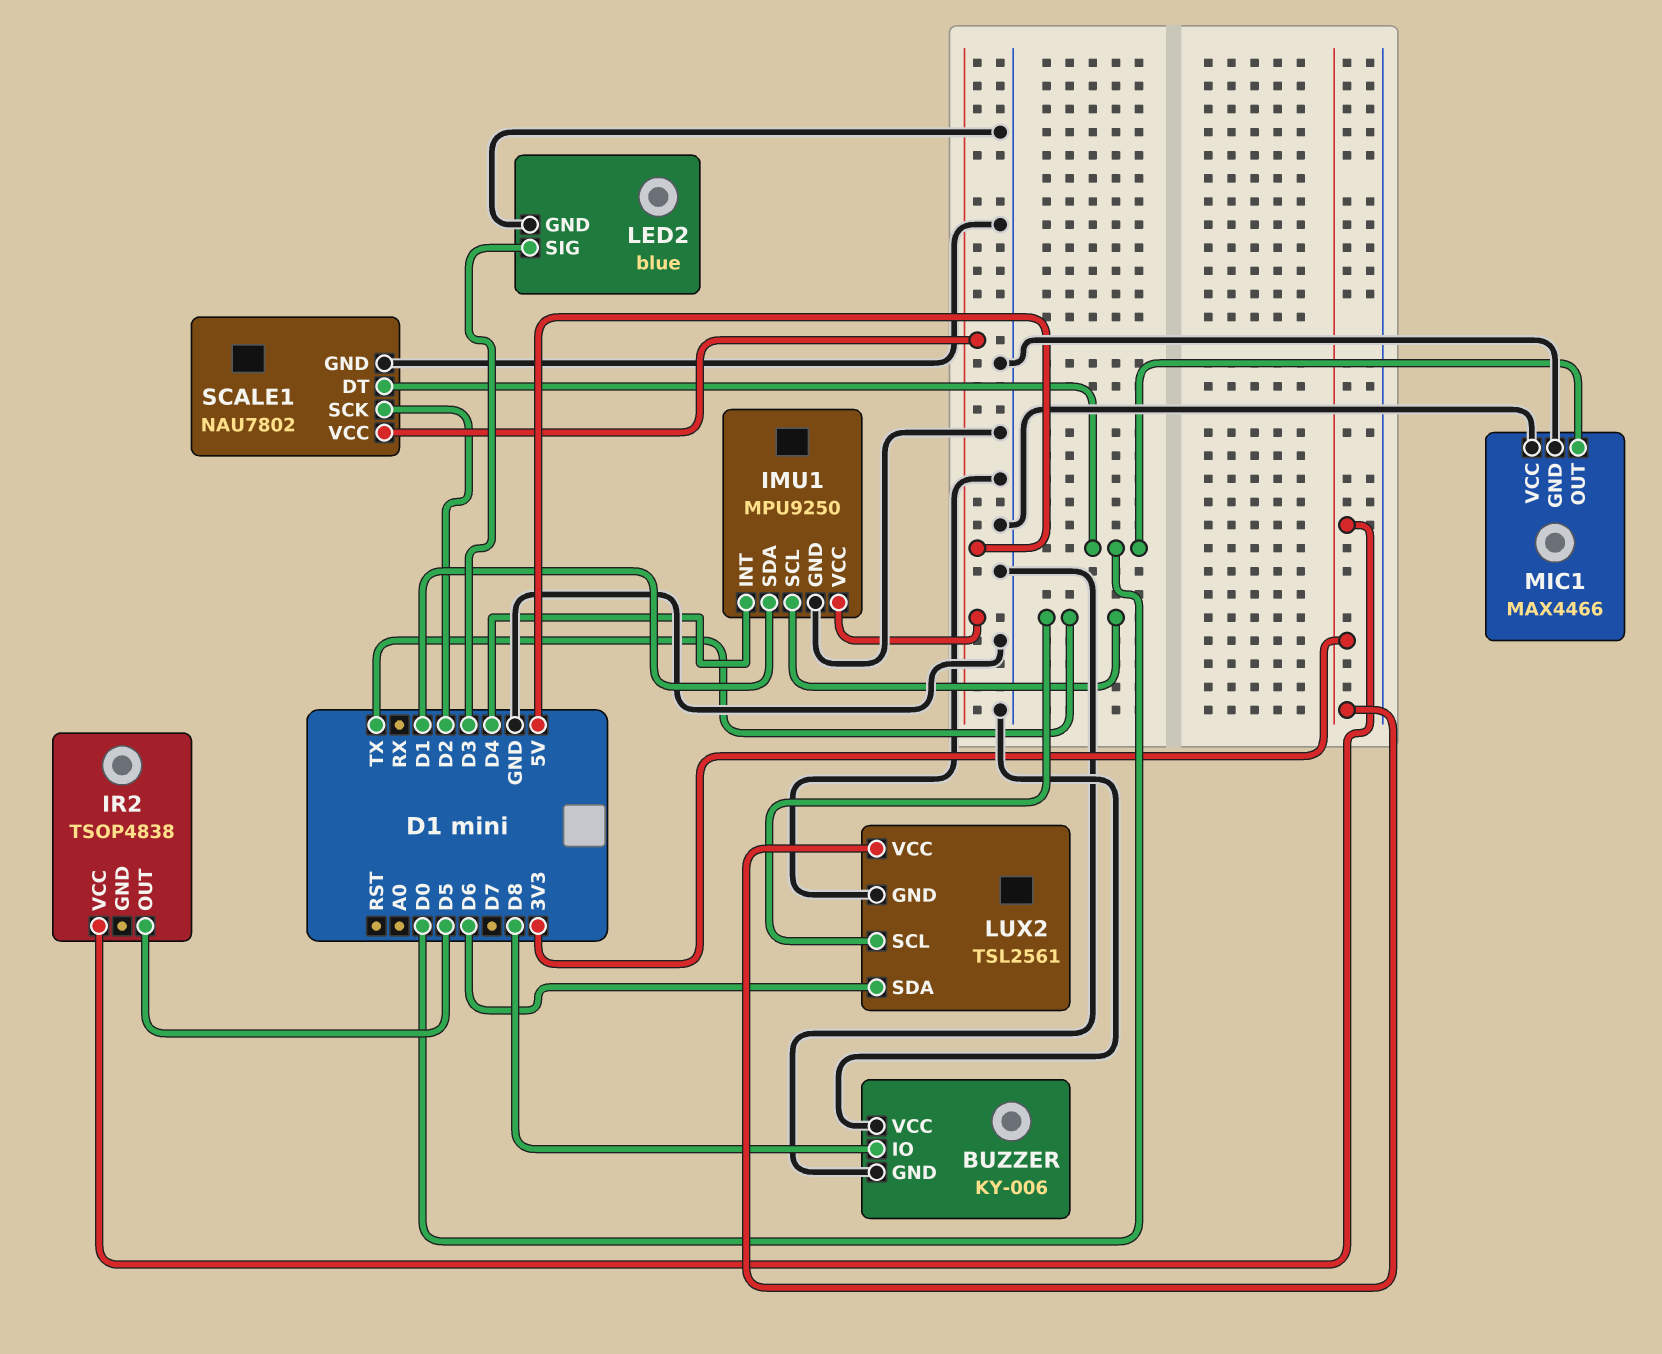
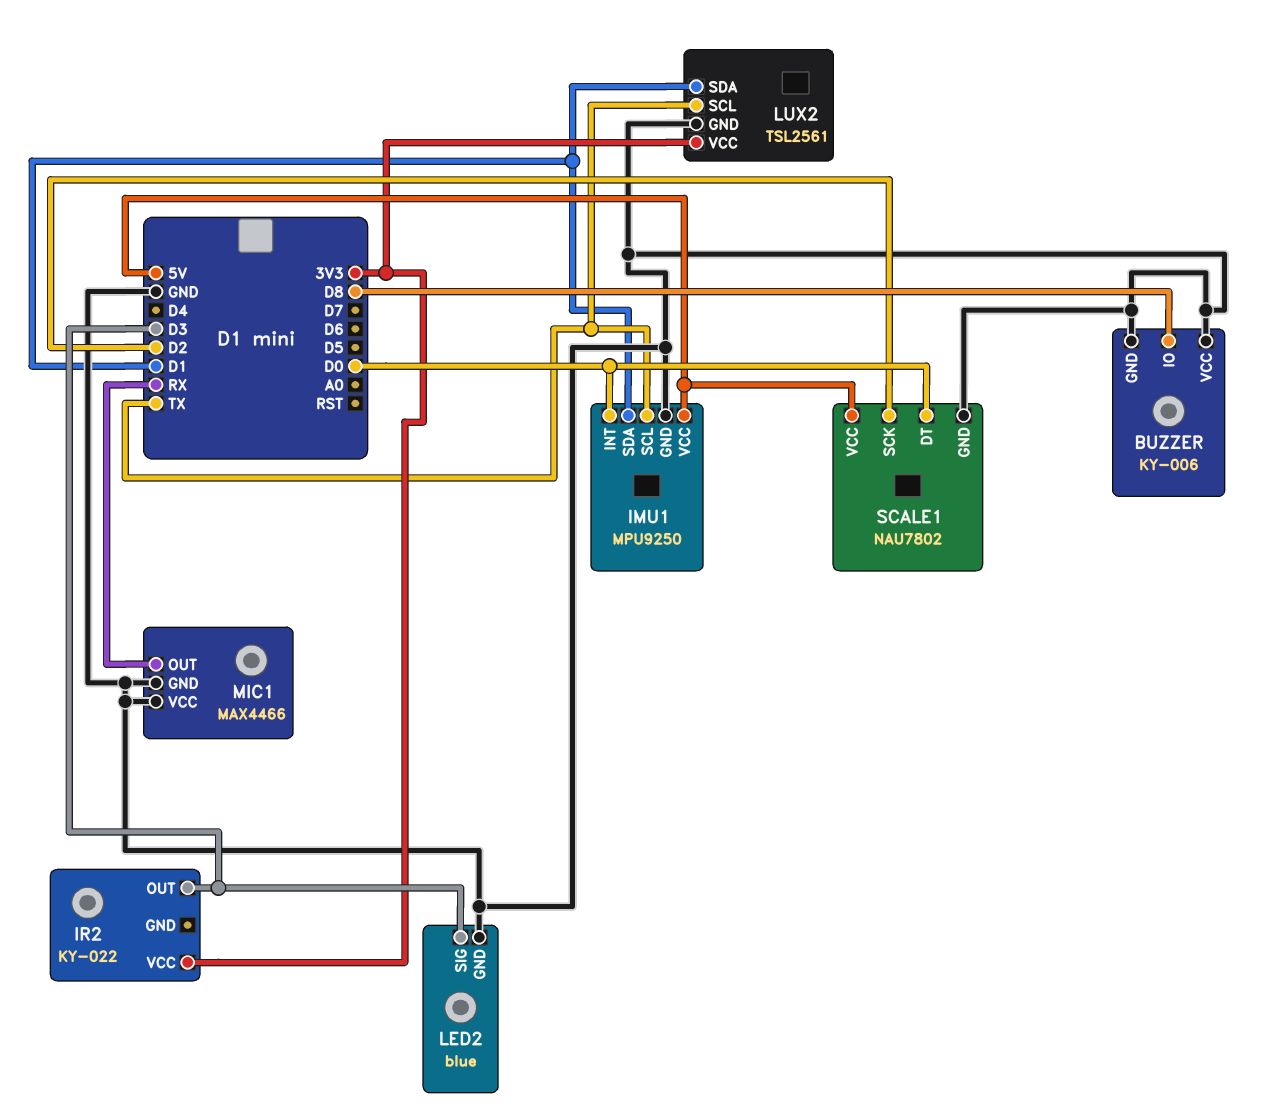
IMU1 pin INT: D4 -> D0
IR2: TSOP4838 -> KY-022
IR2 pin OUT: D5 -> D3
LUX2 pin SDA: D6 -> D1
MIC1 pin OUT: D0 -> RX

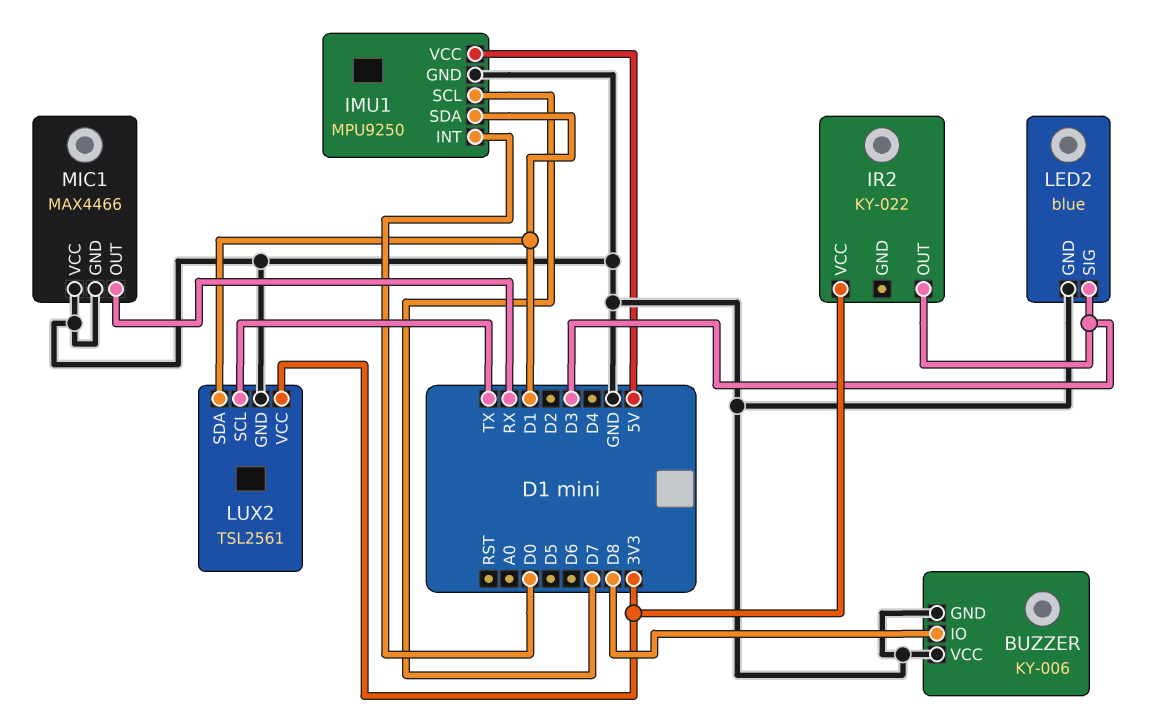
IMU1 pin SCL: TX -> D7
SCALE1: NAU7802 -> none
SCALE1 pin DT: D0 -> none
SCALE1 pin GND: GND -> none
SCALE1 pin SCK: D2 -> none
SCALE1 pin VCC: 5V -> none

